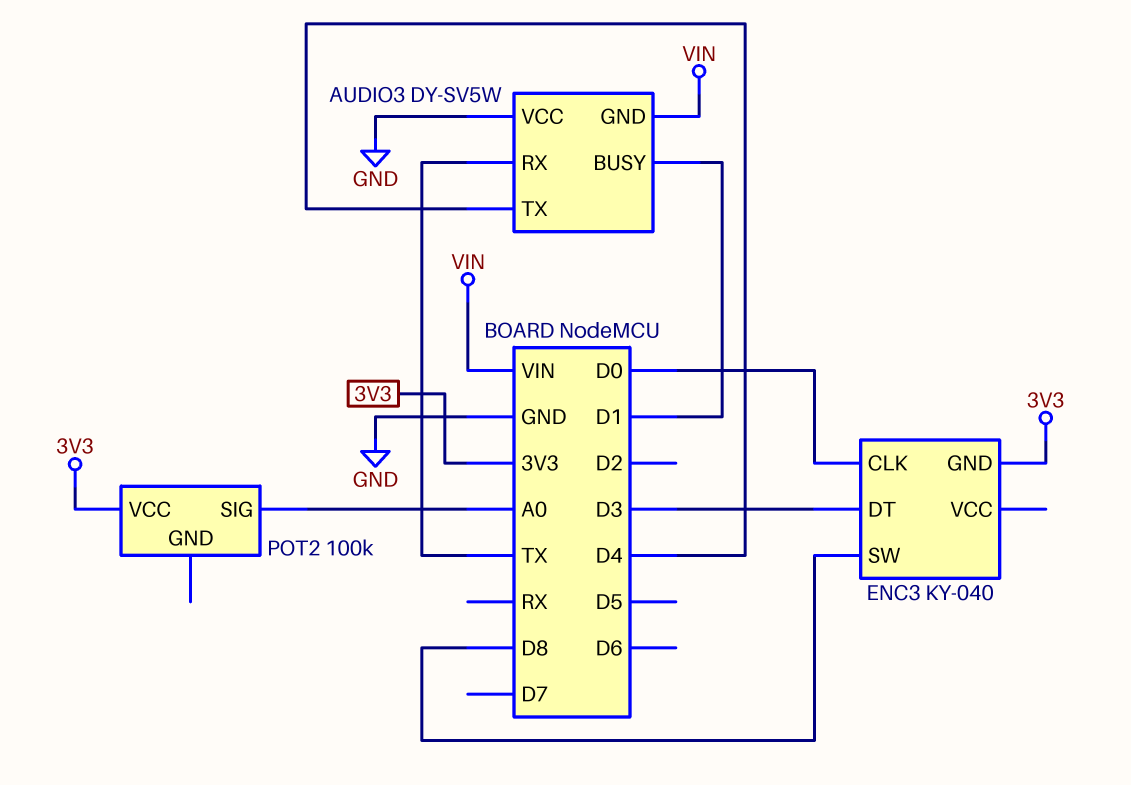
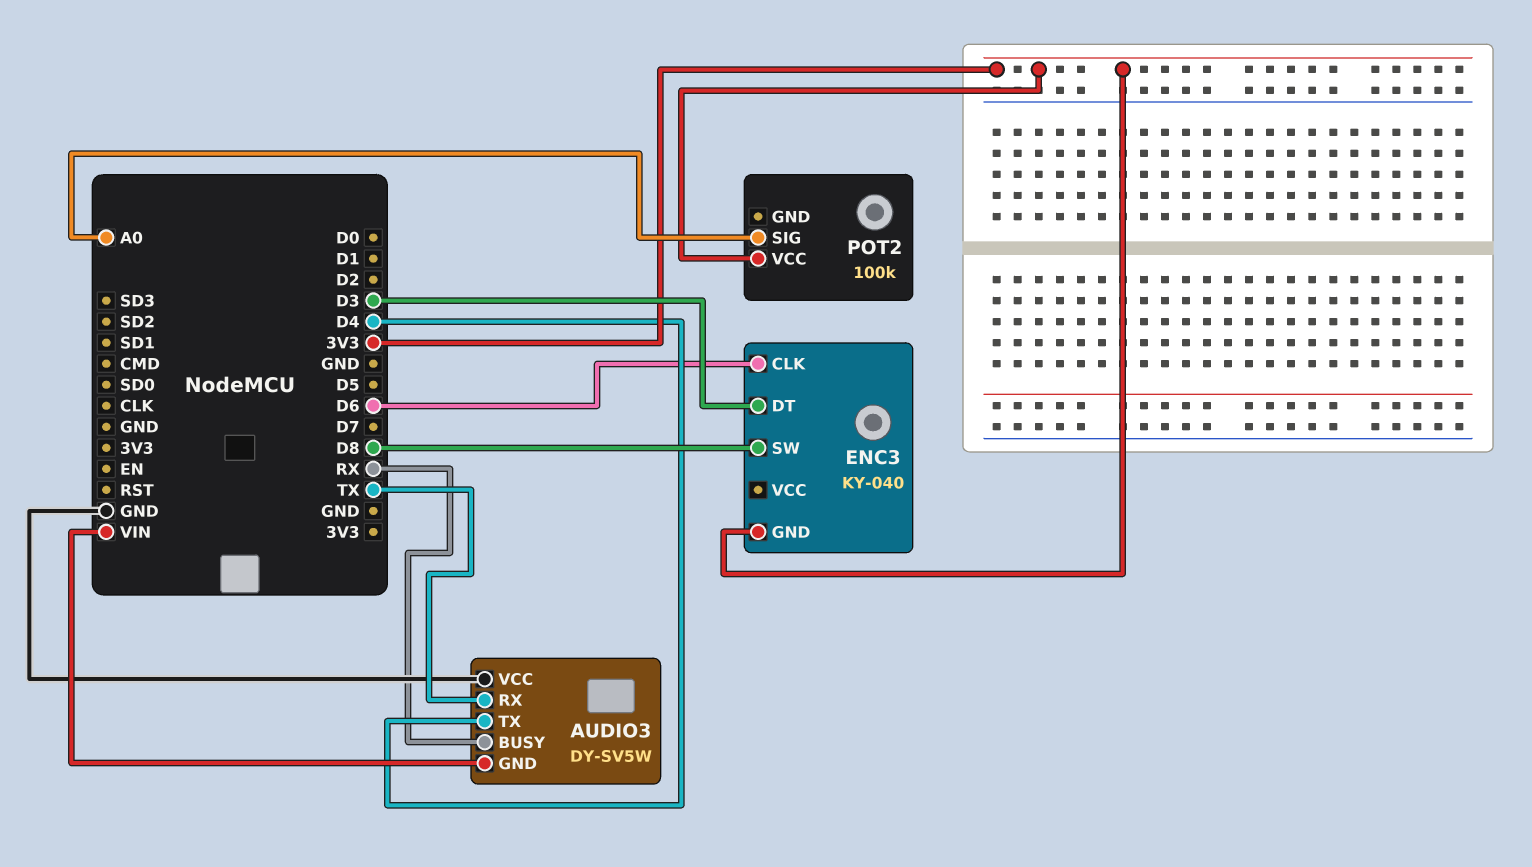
AUDIO3 pin BUSY: D1 -> RX
ENC3 pin CLK: D0 -> D6

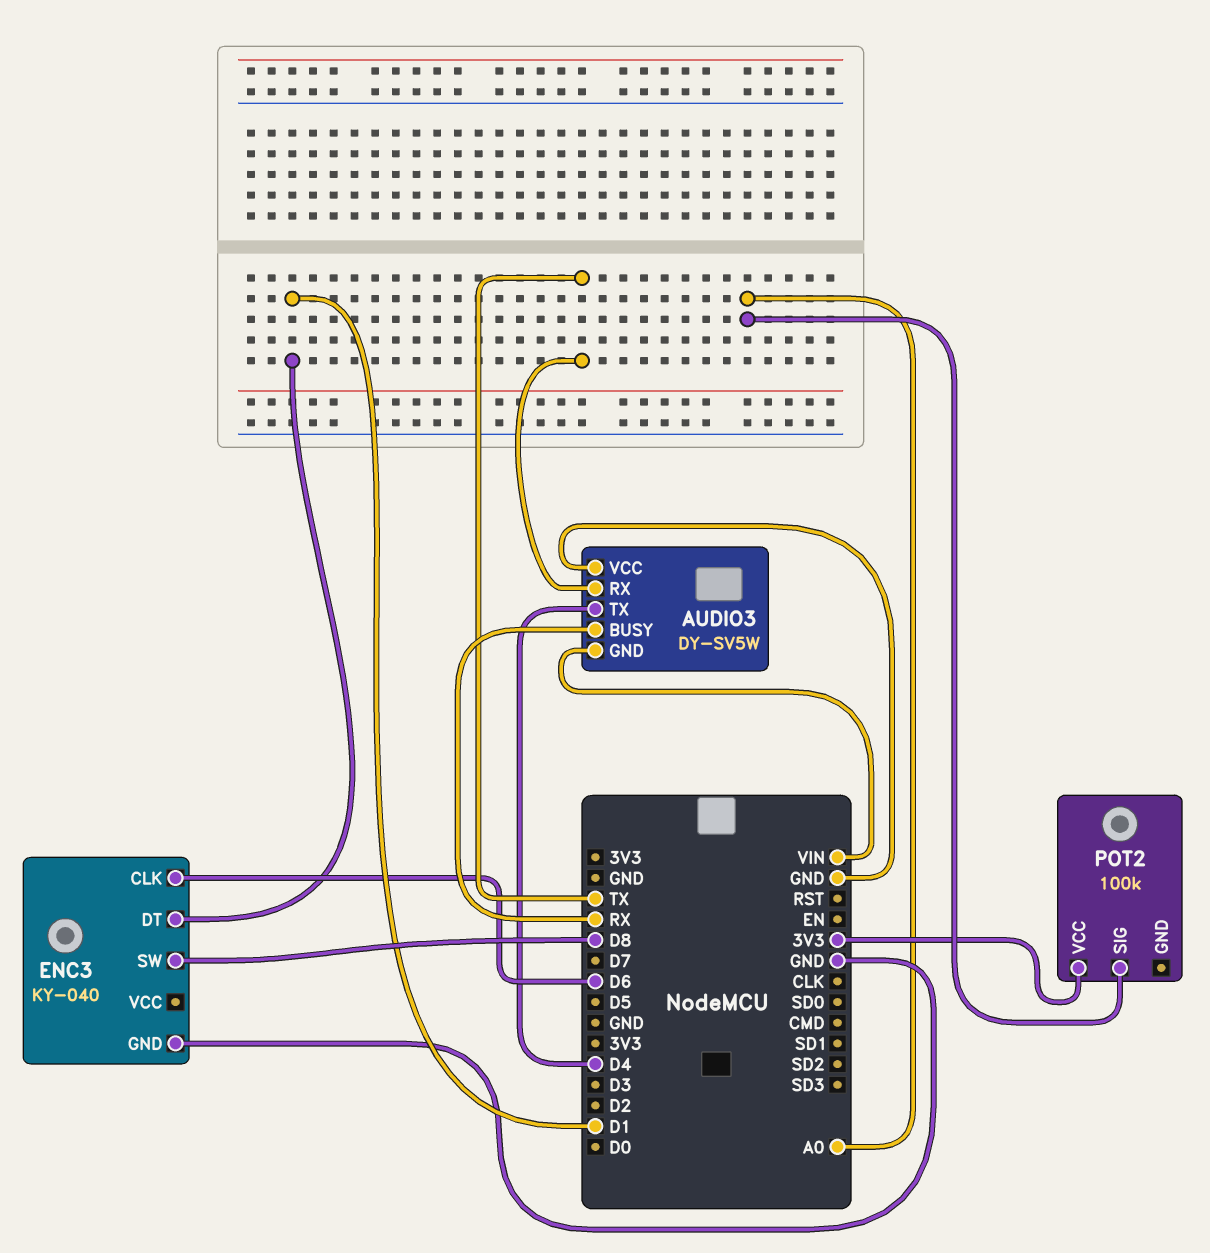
ENC3 pin DT: D3 -> D1
ENC3 pin GND: 3V3 -> GND

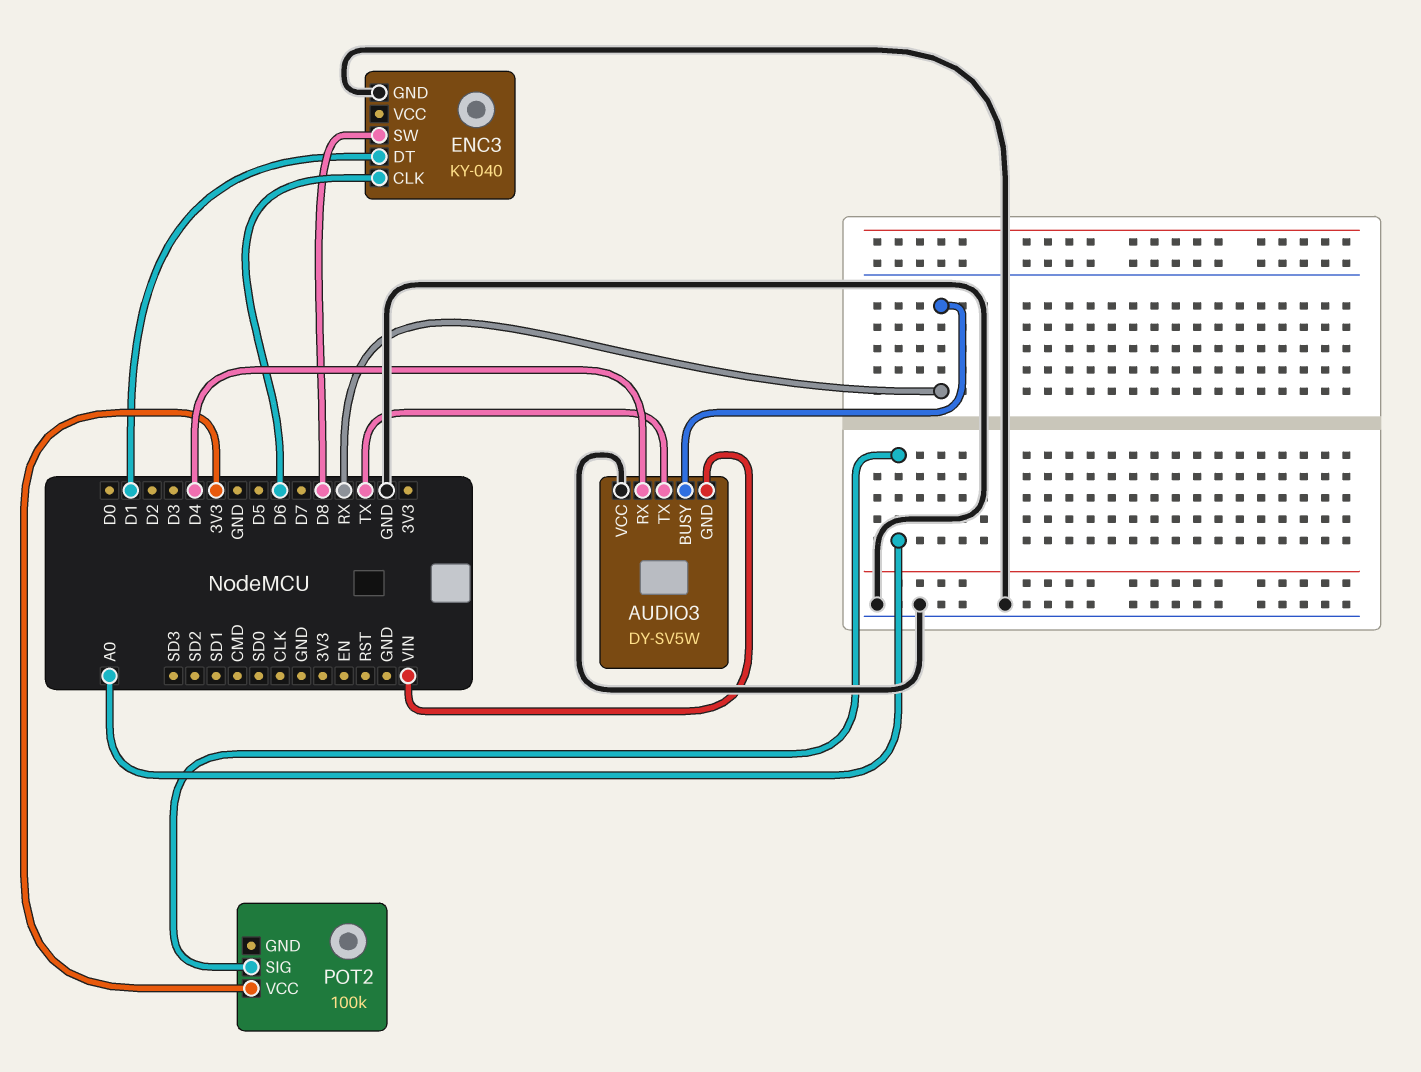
AUDIO3 pin RX: TX -> D4
AUDIO3 pin TX: D4 -> TX

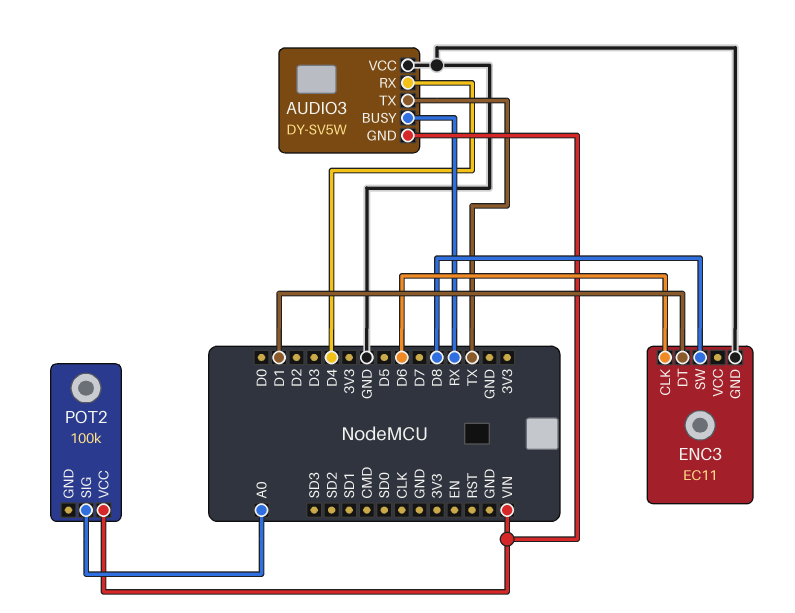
ENC3: KY-040 -> EC11
POT2 pin VCC: 3V3 -> VIN

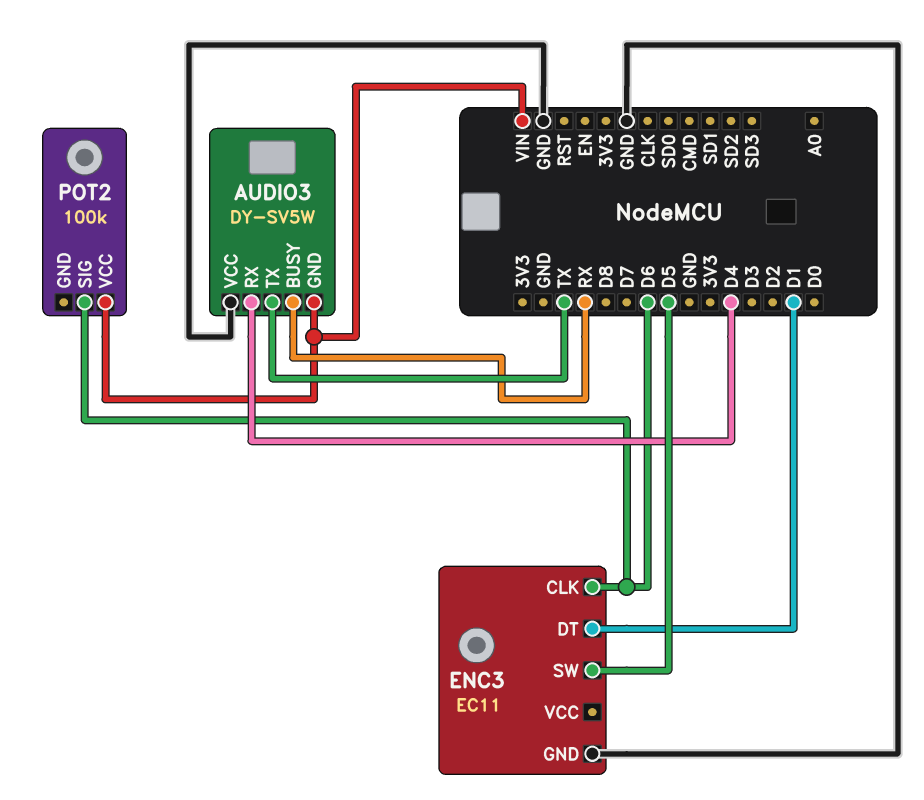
ENC3 pin SW: D8 -> D5
POT2 pin SIG: A0 -> D6

